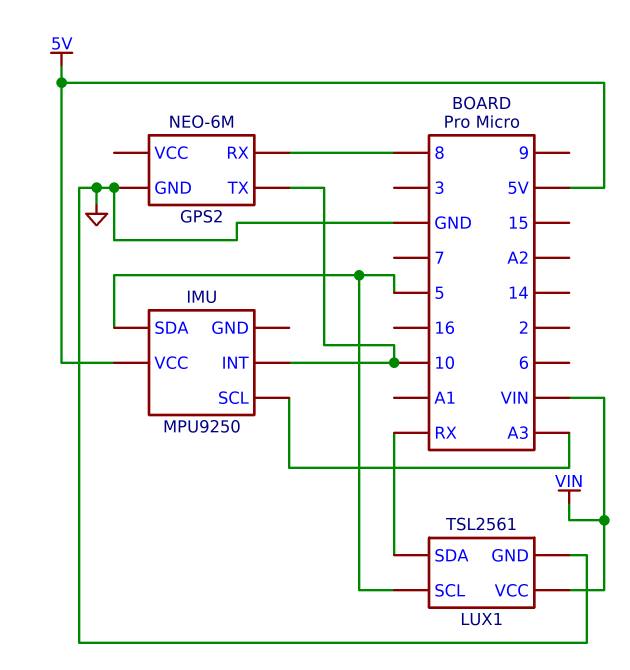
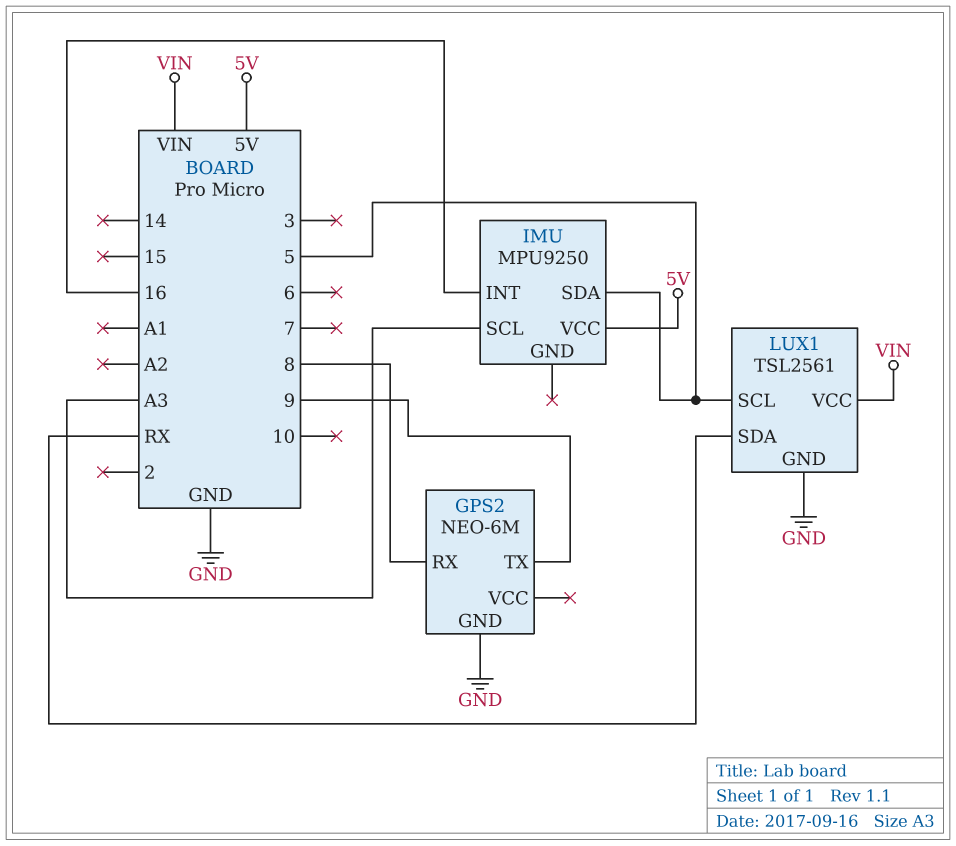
GPS2 pin TX: 10 -> 9
IMU pin INT: 10 -> 16

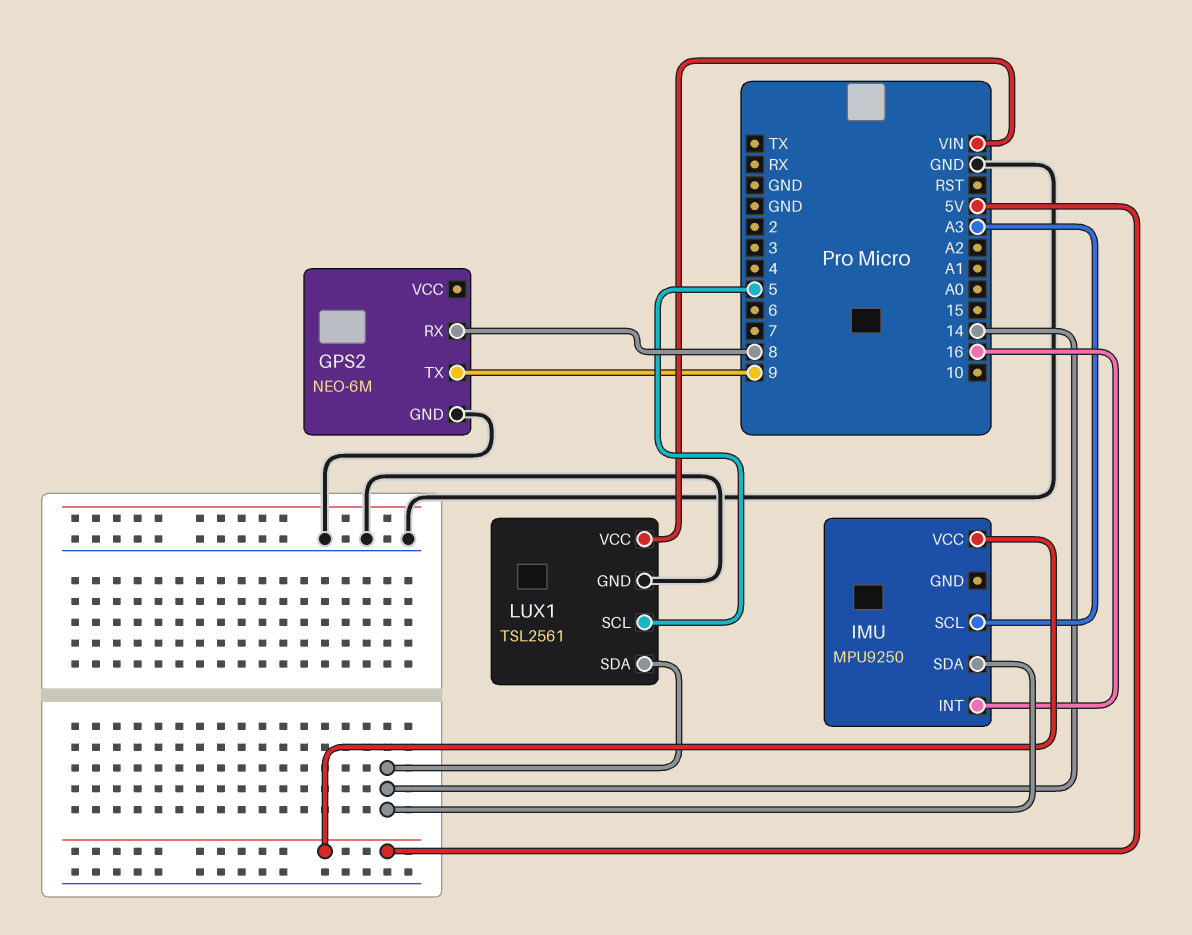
IMU pin SDA: 5 -> 14
LUX1 pin SDA: RX -> 14

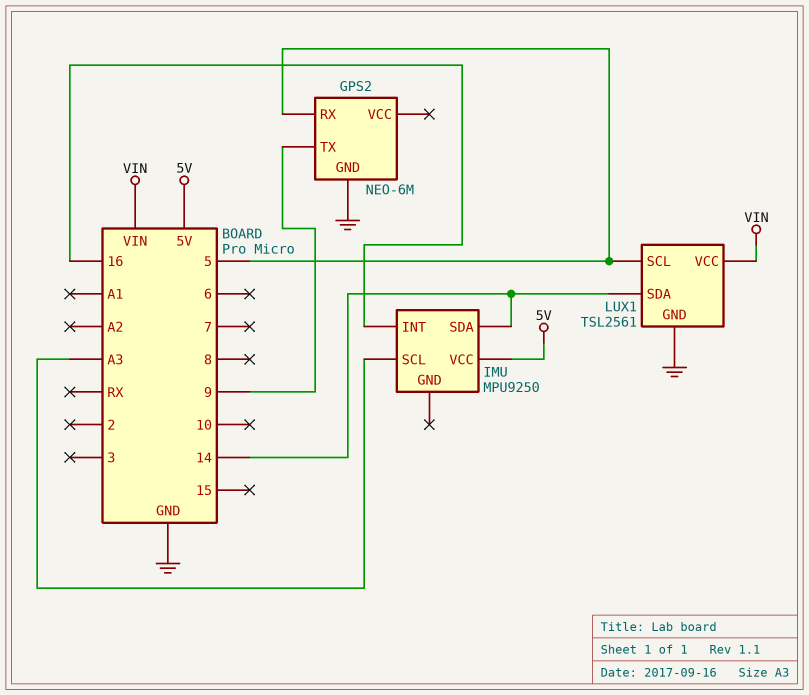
GPS2 pin RX: 8 -> 5

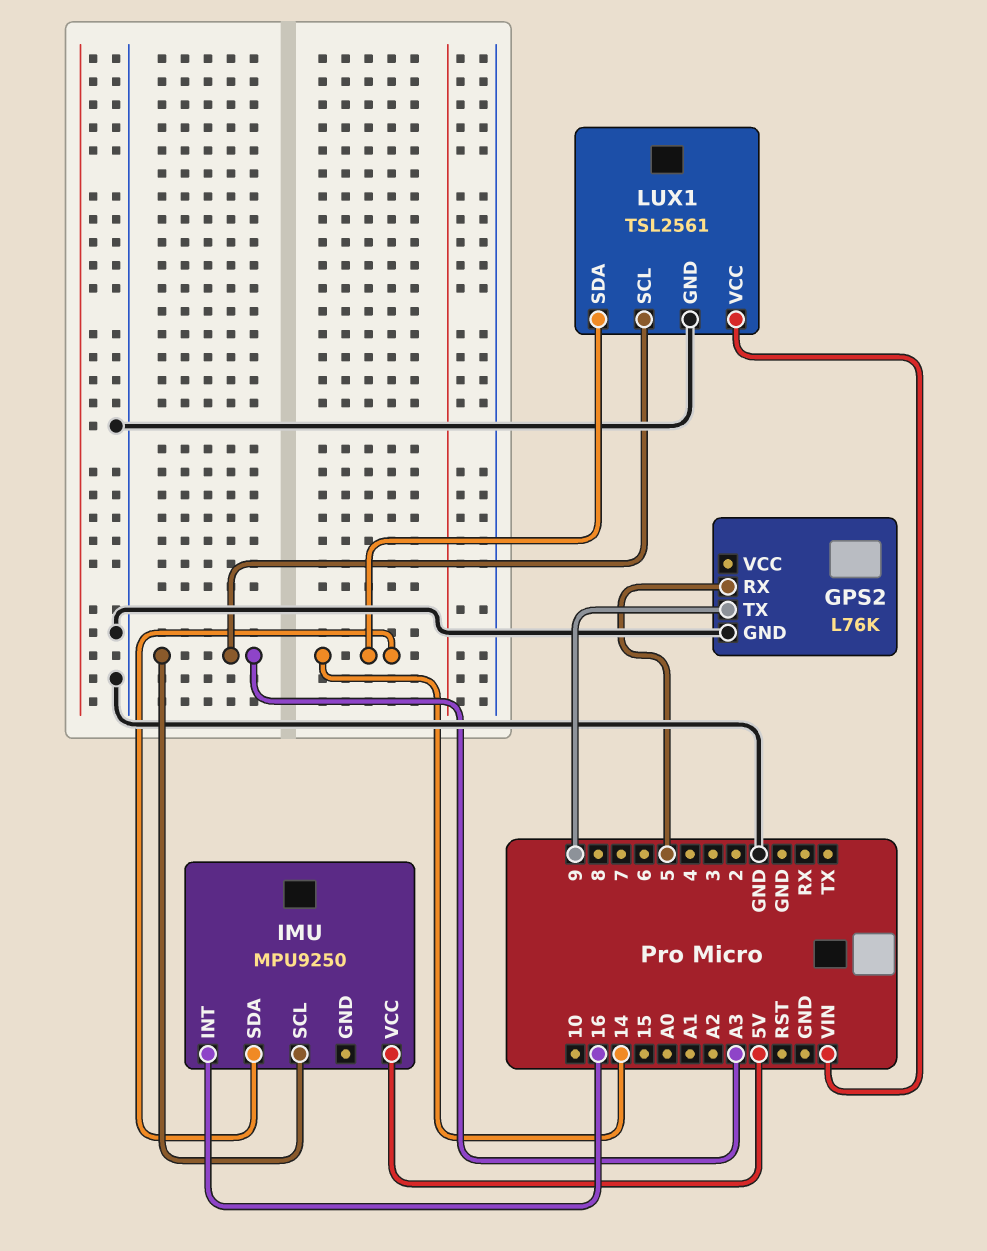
GPS2: NEO-6M -> L76K
LUX1 pin SCL: 5 -> A3

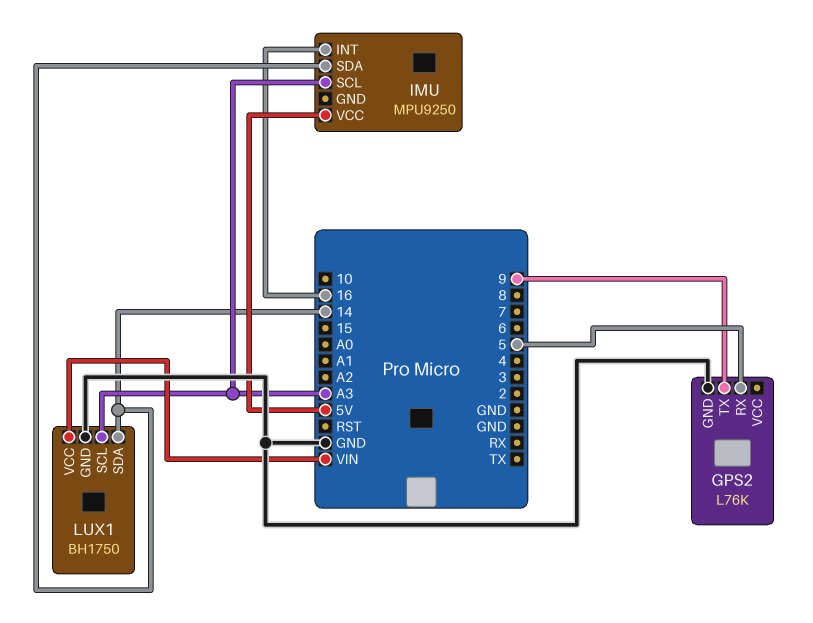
LUX1: TSL2561 -> BH1750

